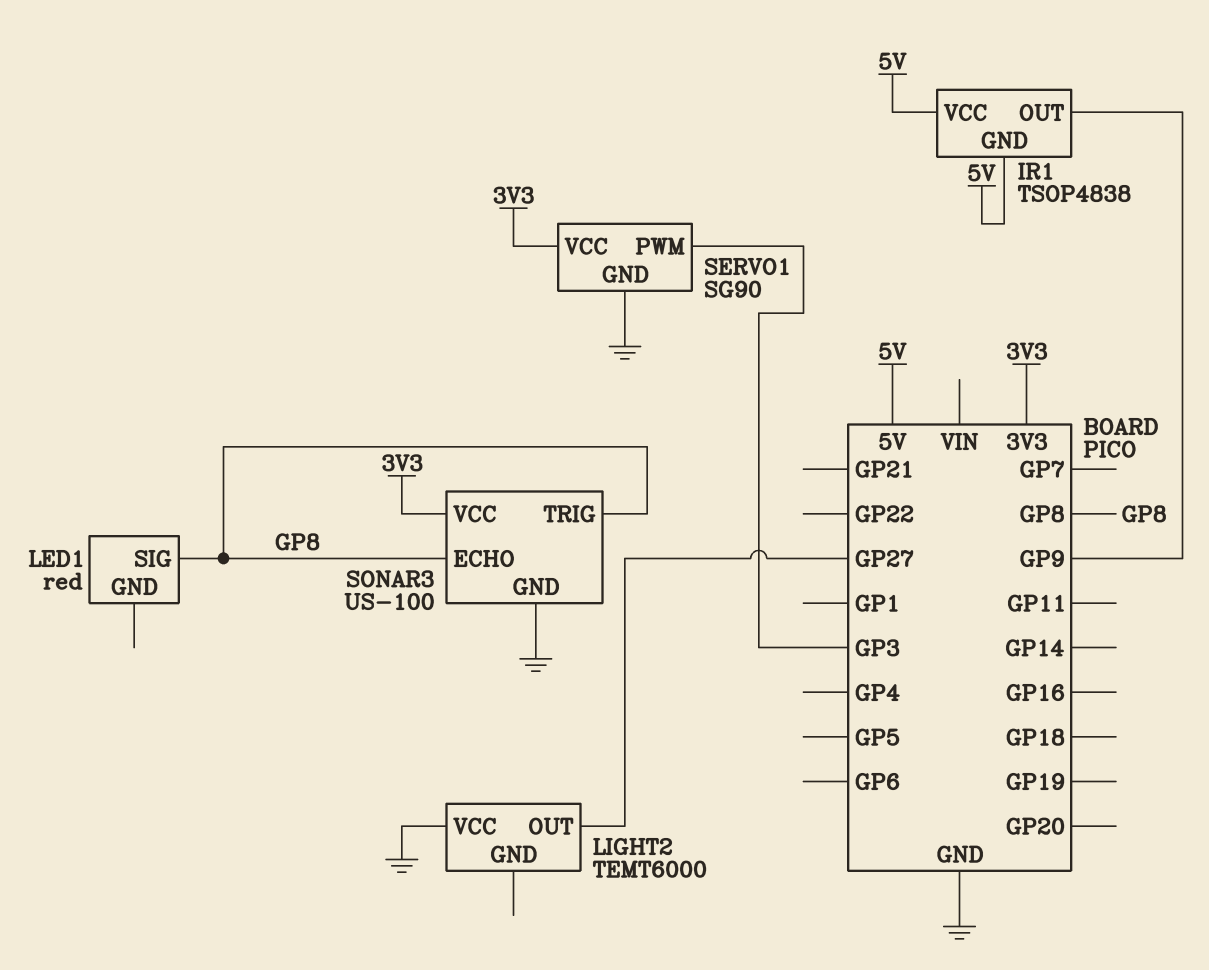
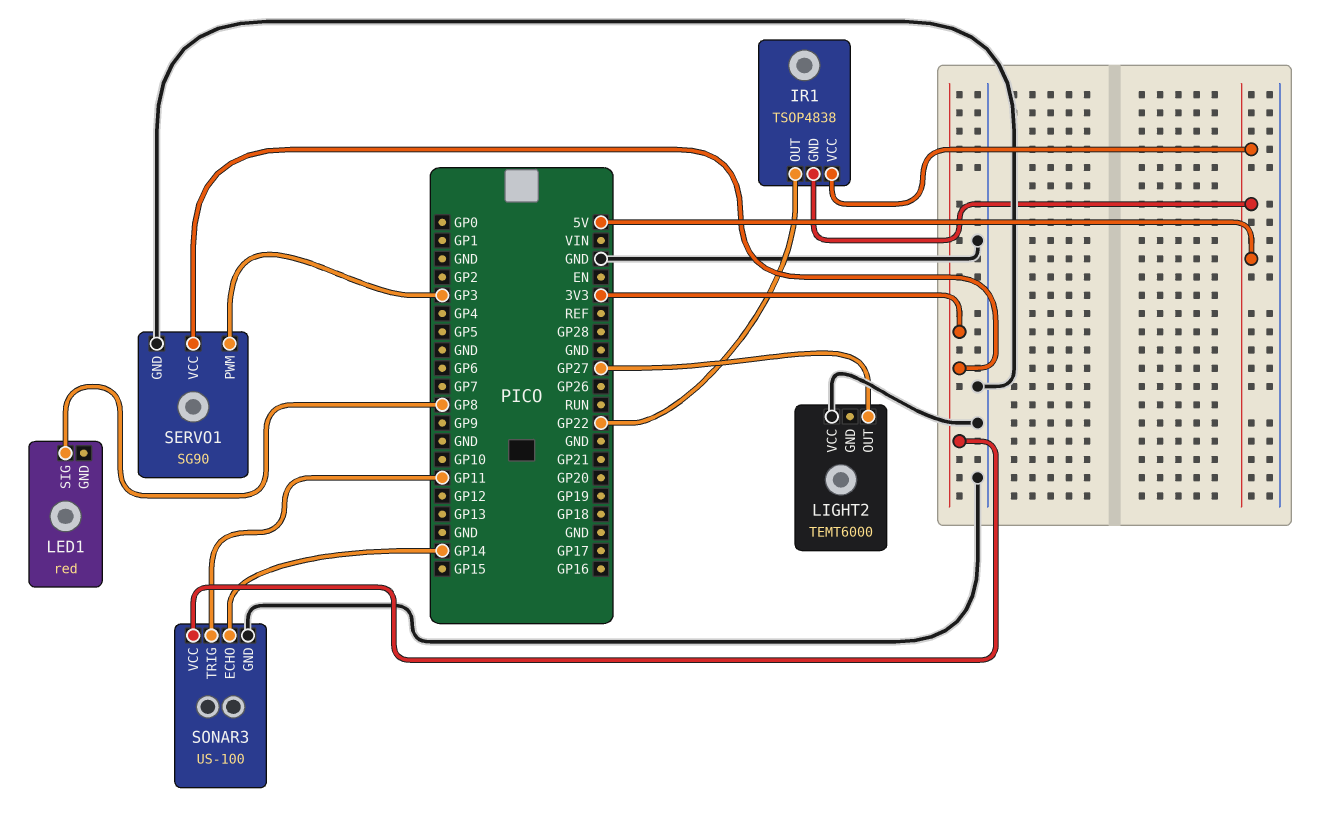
IR1 pin OUT: GP9 -> GP22
SONAR3 pin ECHO: GP8 -> GP14
SONAR3 pin TRIG: GP8 -> GP11

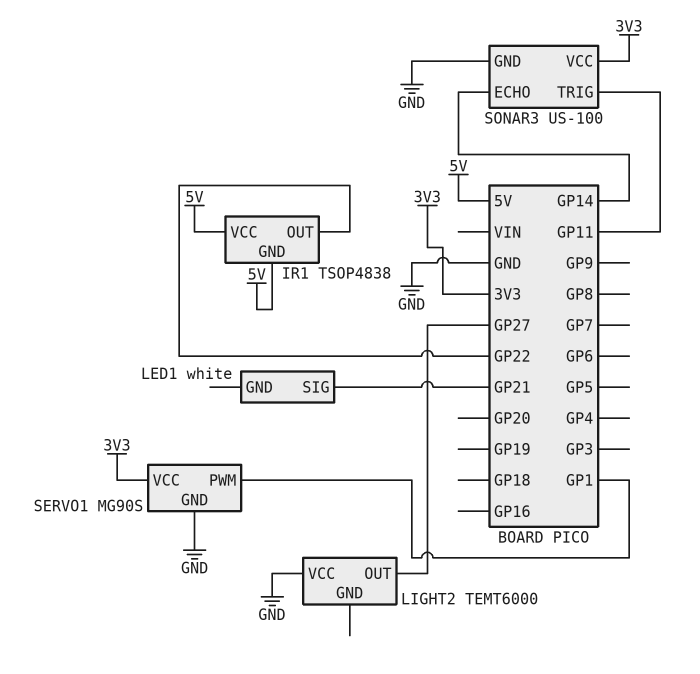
LED1: red -> white
LED1 pin SIG: GP8 -> GP21
SERVO1: SG90 -> MG90S
SERVO1 pin PWM: GP3 -> GP1

